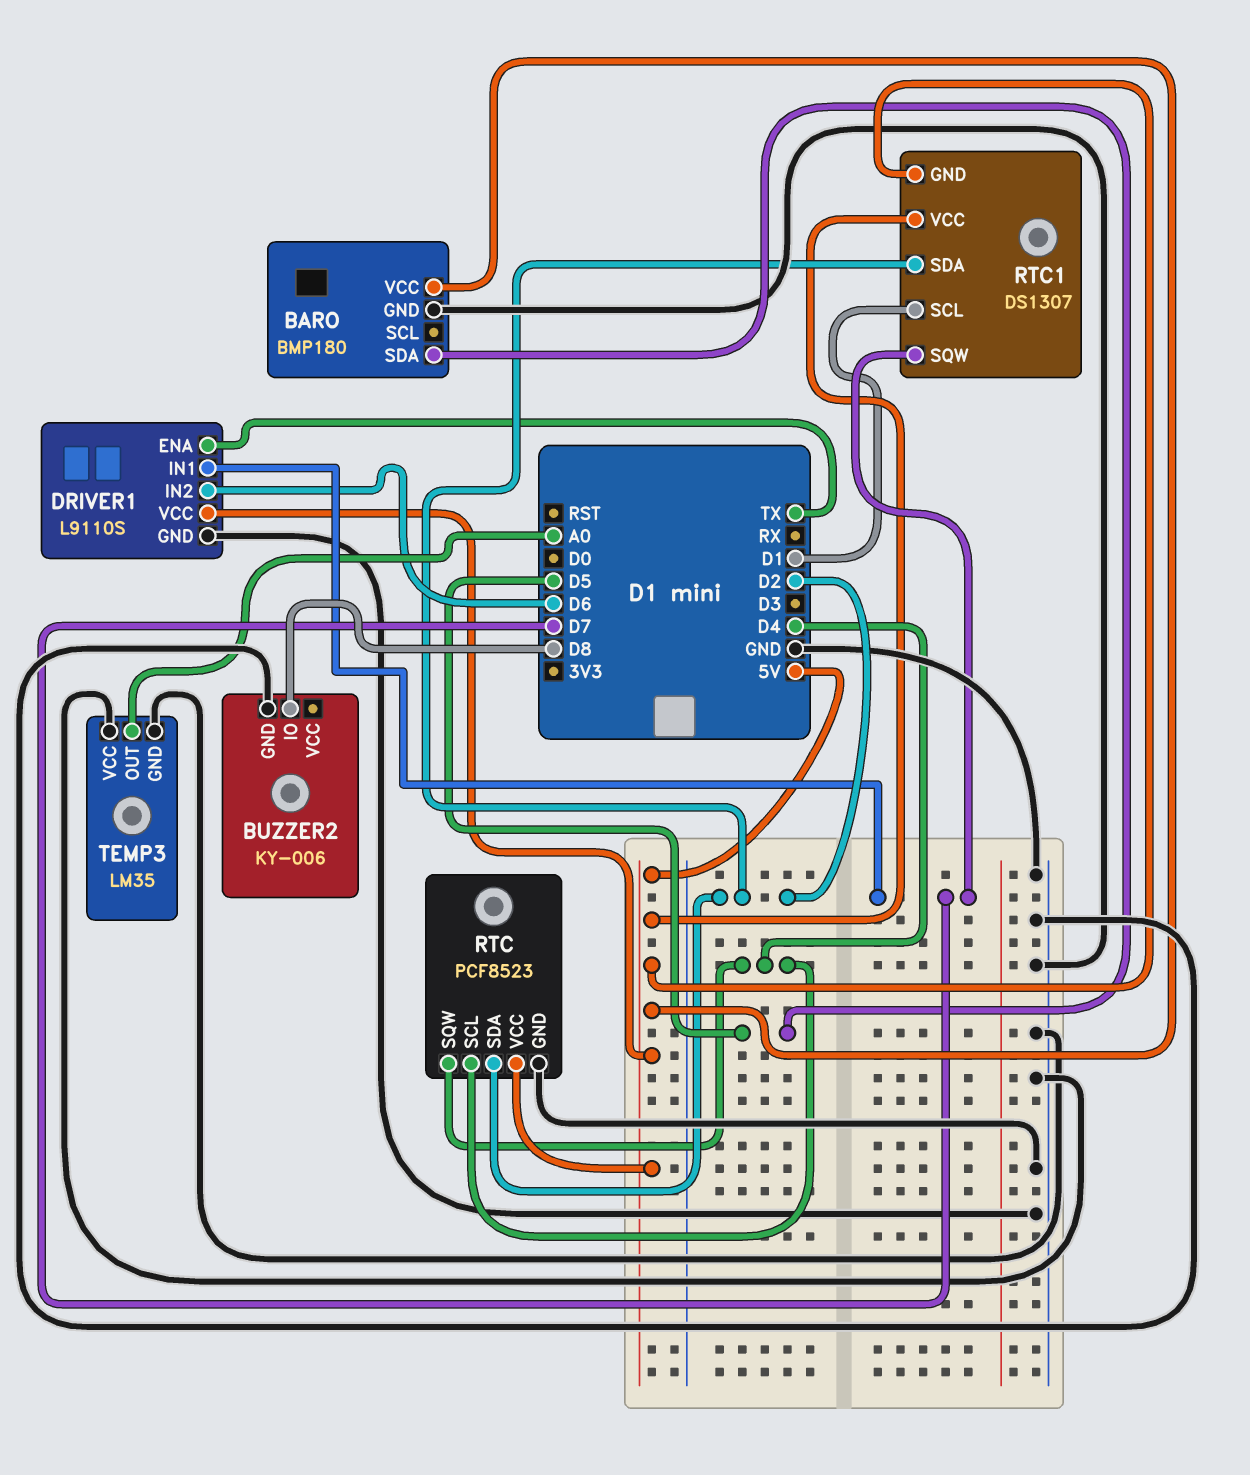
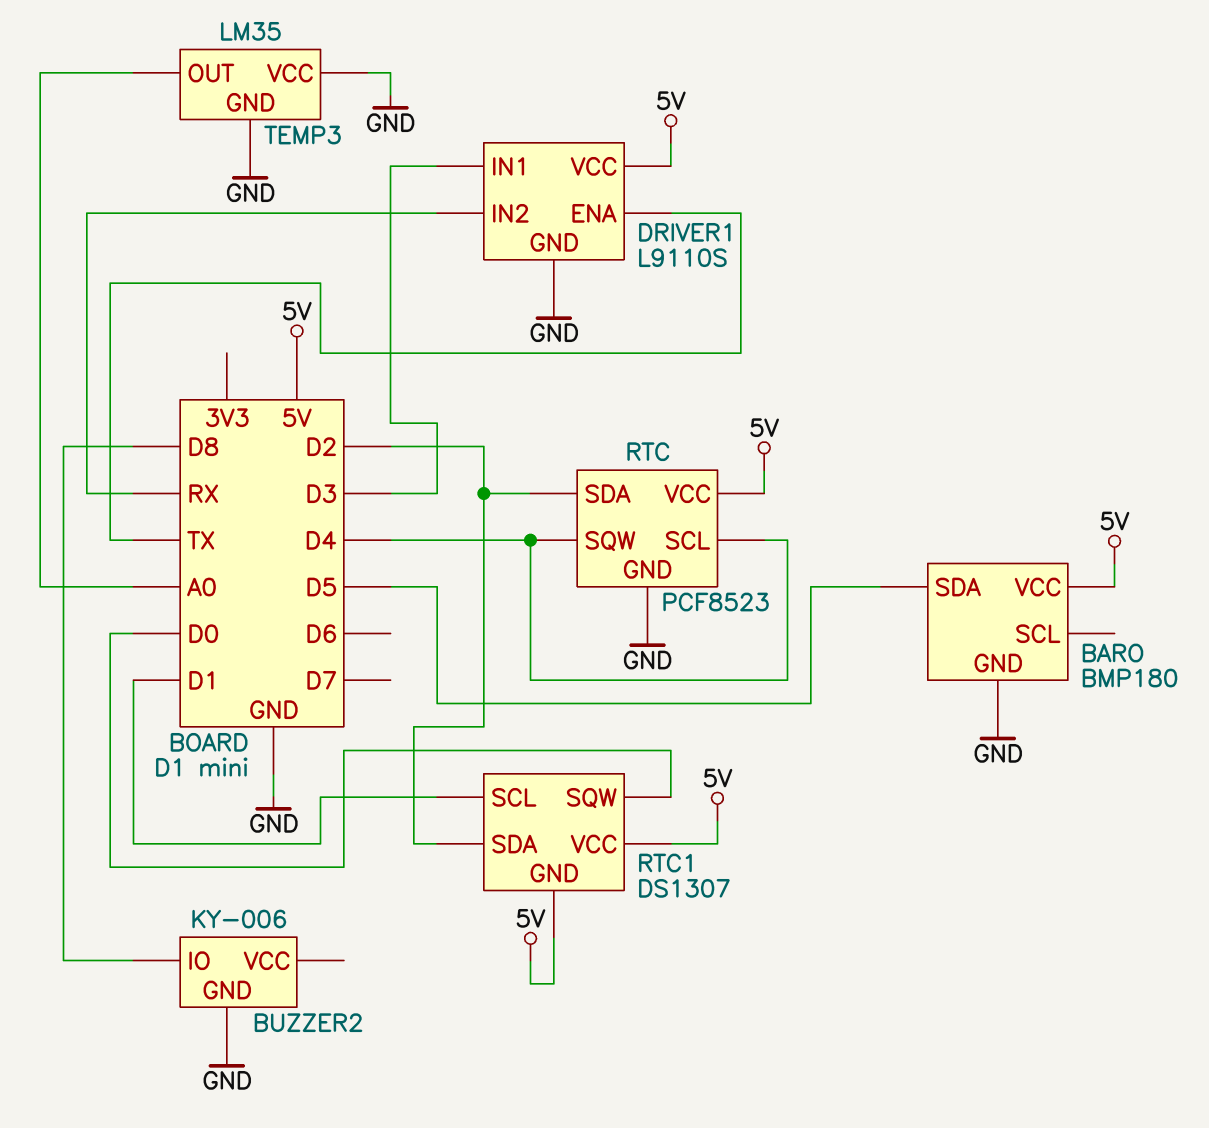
DRIVER1 pin IN1: D7 -> D3
DRIVER1 pin IN2: D6 -> RX
RTC1 pin SQW: D7 -> D0

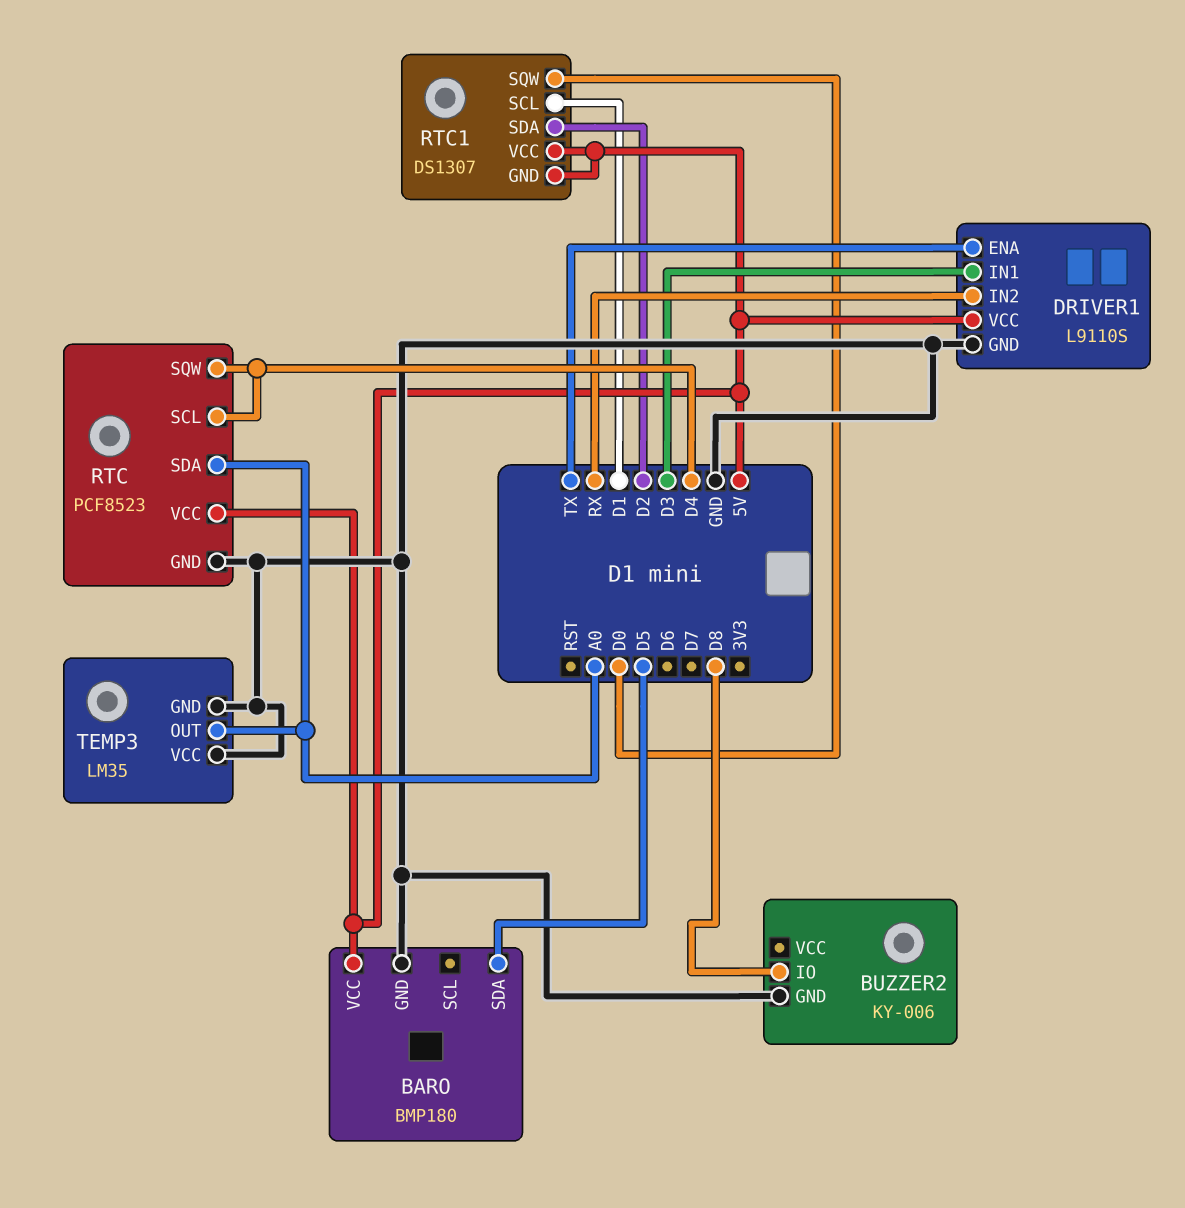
RTC pin SDA: D2 -> A0

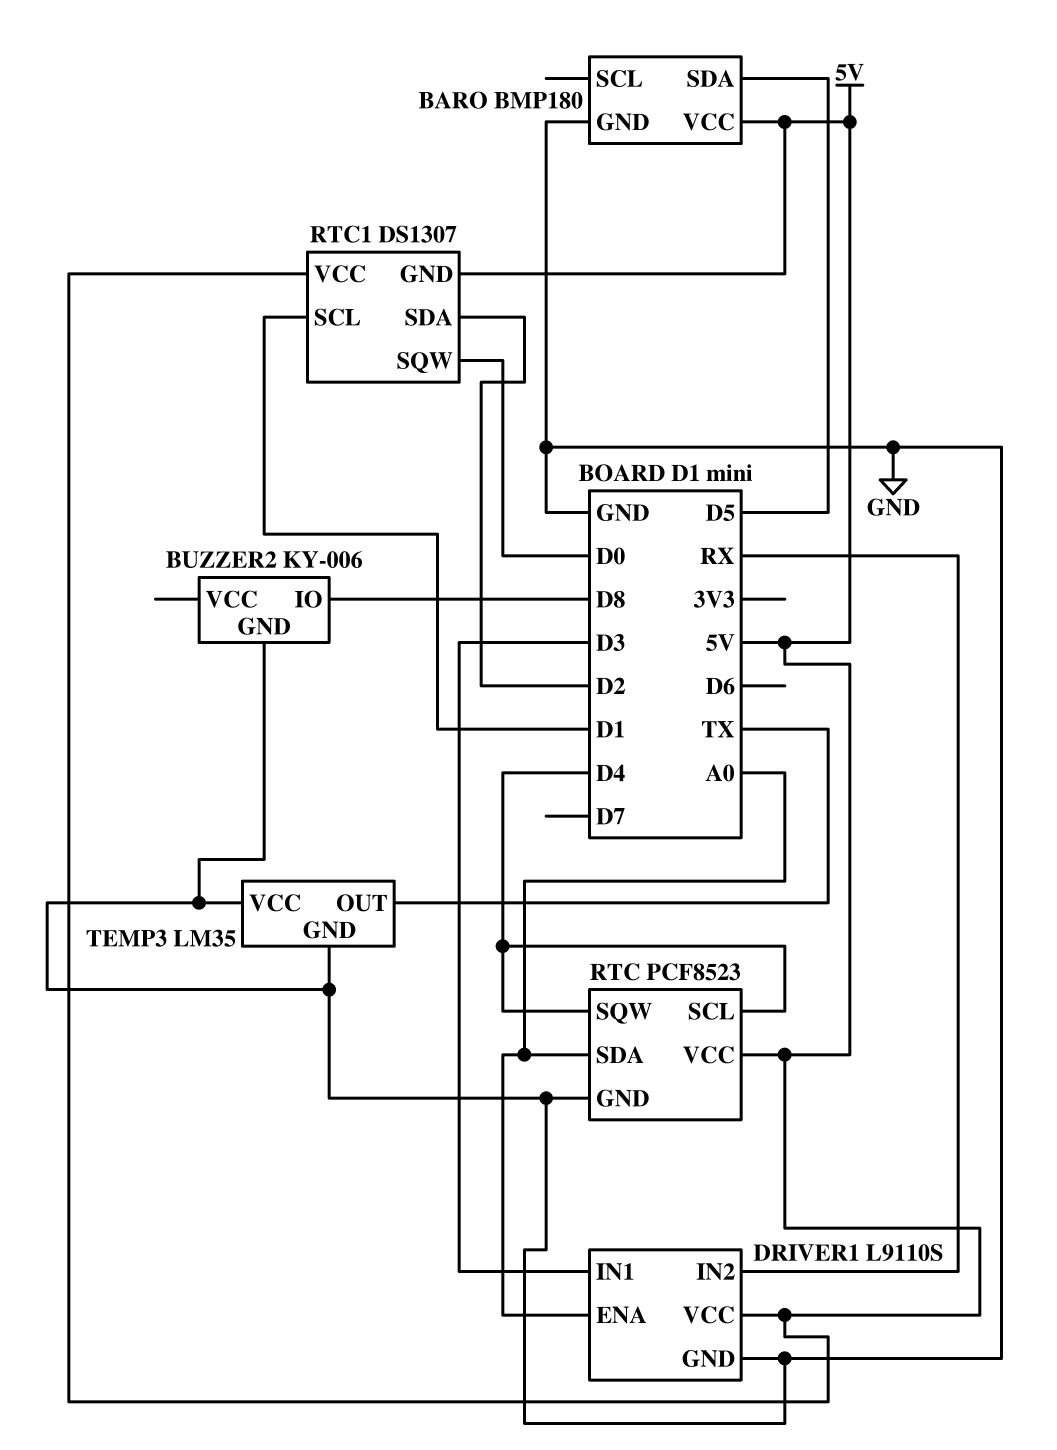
DRIVER1 pin ENA: TX -> A0
TEMP3 pin OUT: A0 -> TX

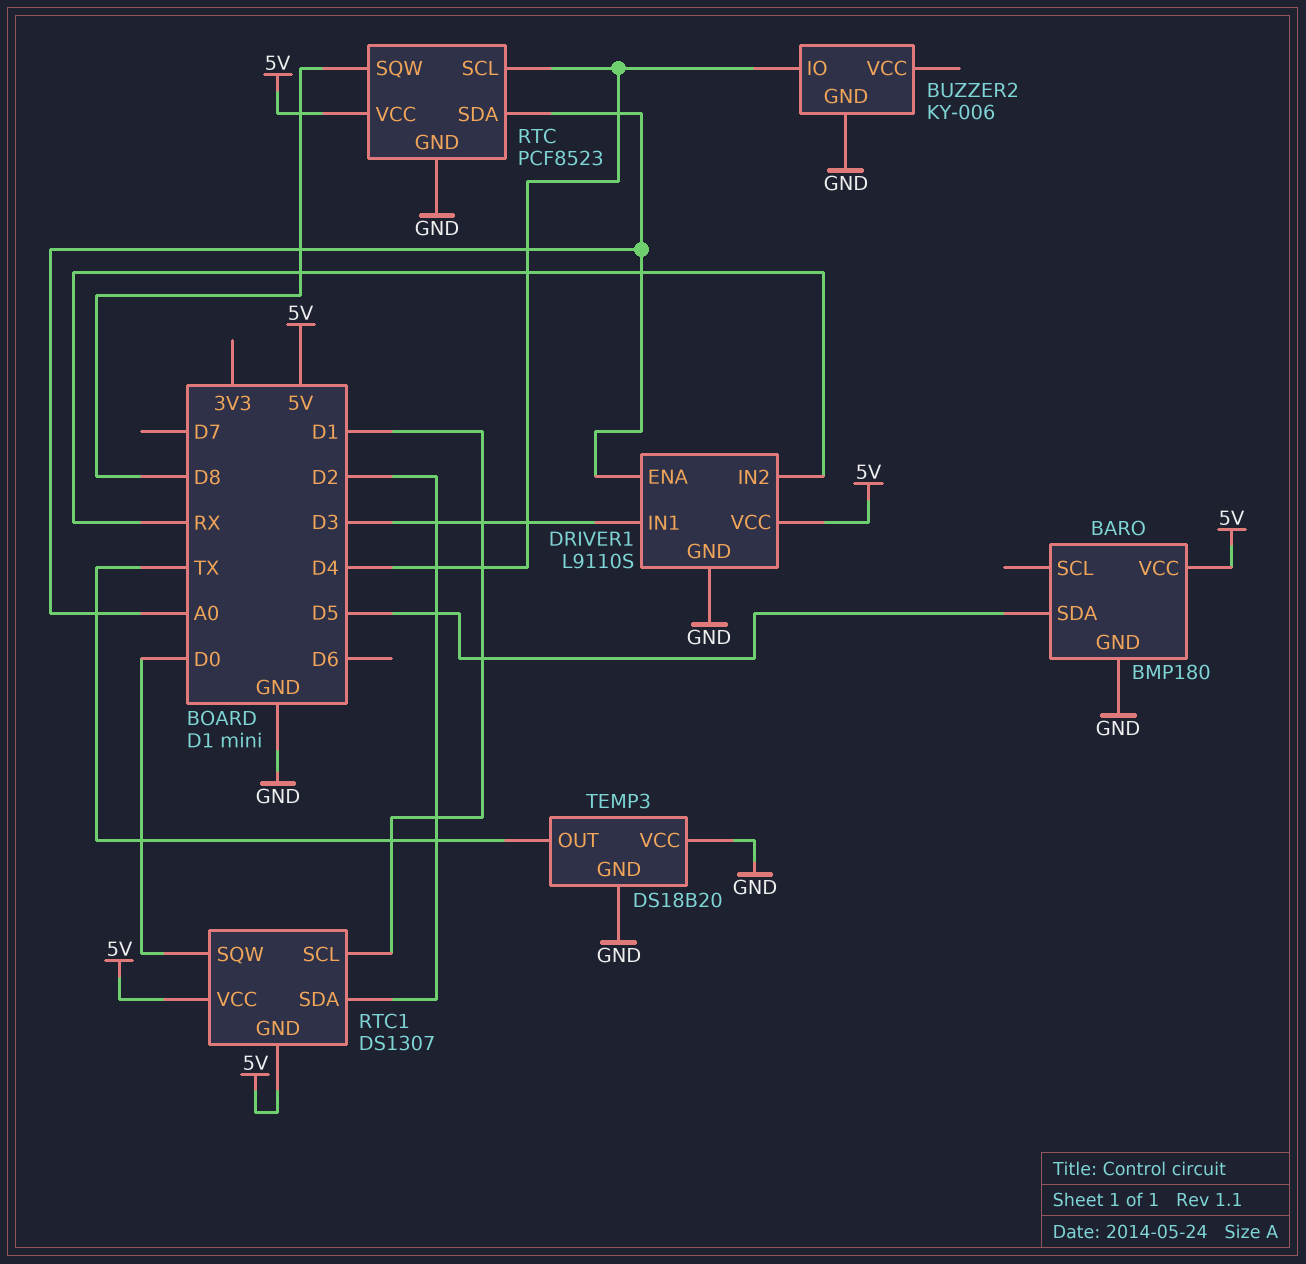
BUZZER2 pin IO: D8 -> D4
RTC pin SQW: D4 -> D8
TEMP3: LM35 -> DS18B20

